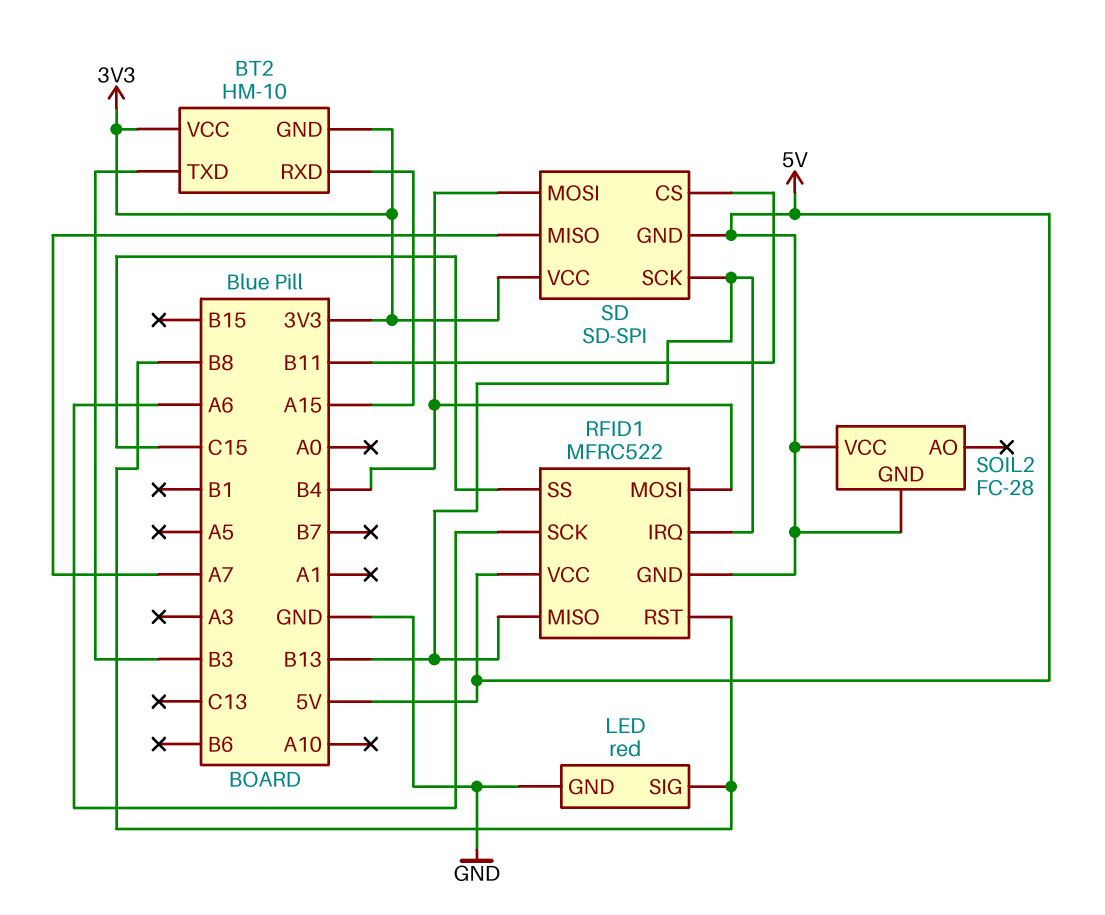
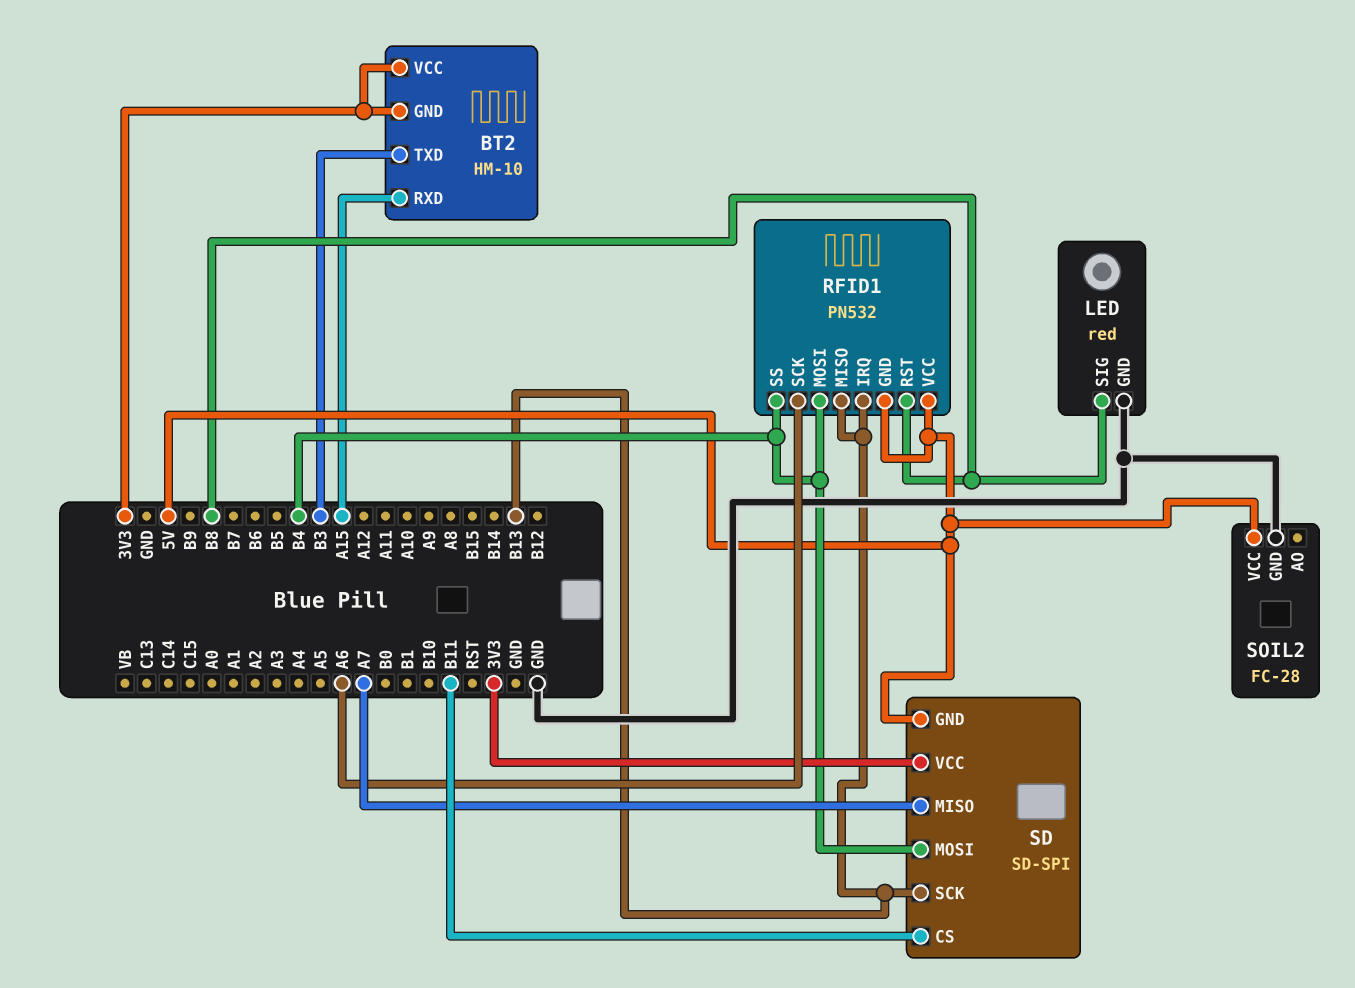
RFID1: MFRC522 -> PN532
RFID1 pin SS: C15 -> B4
SOIL2 pin GND: 5V -> GND

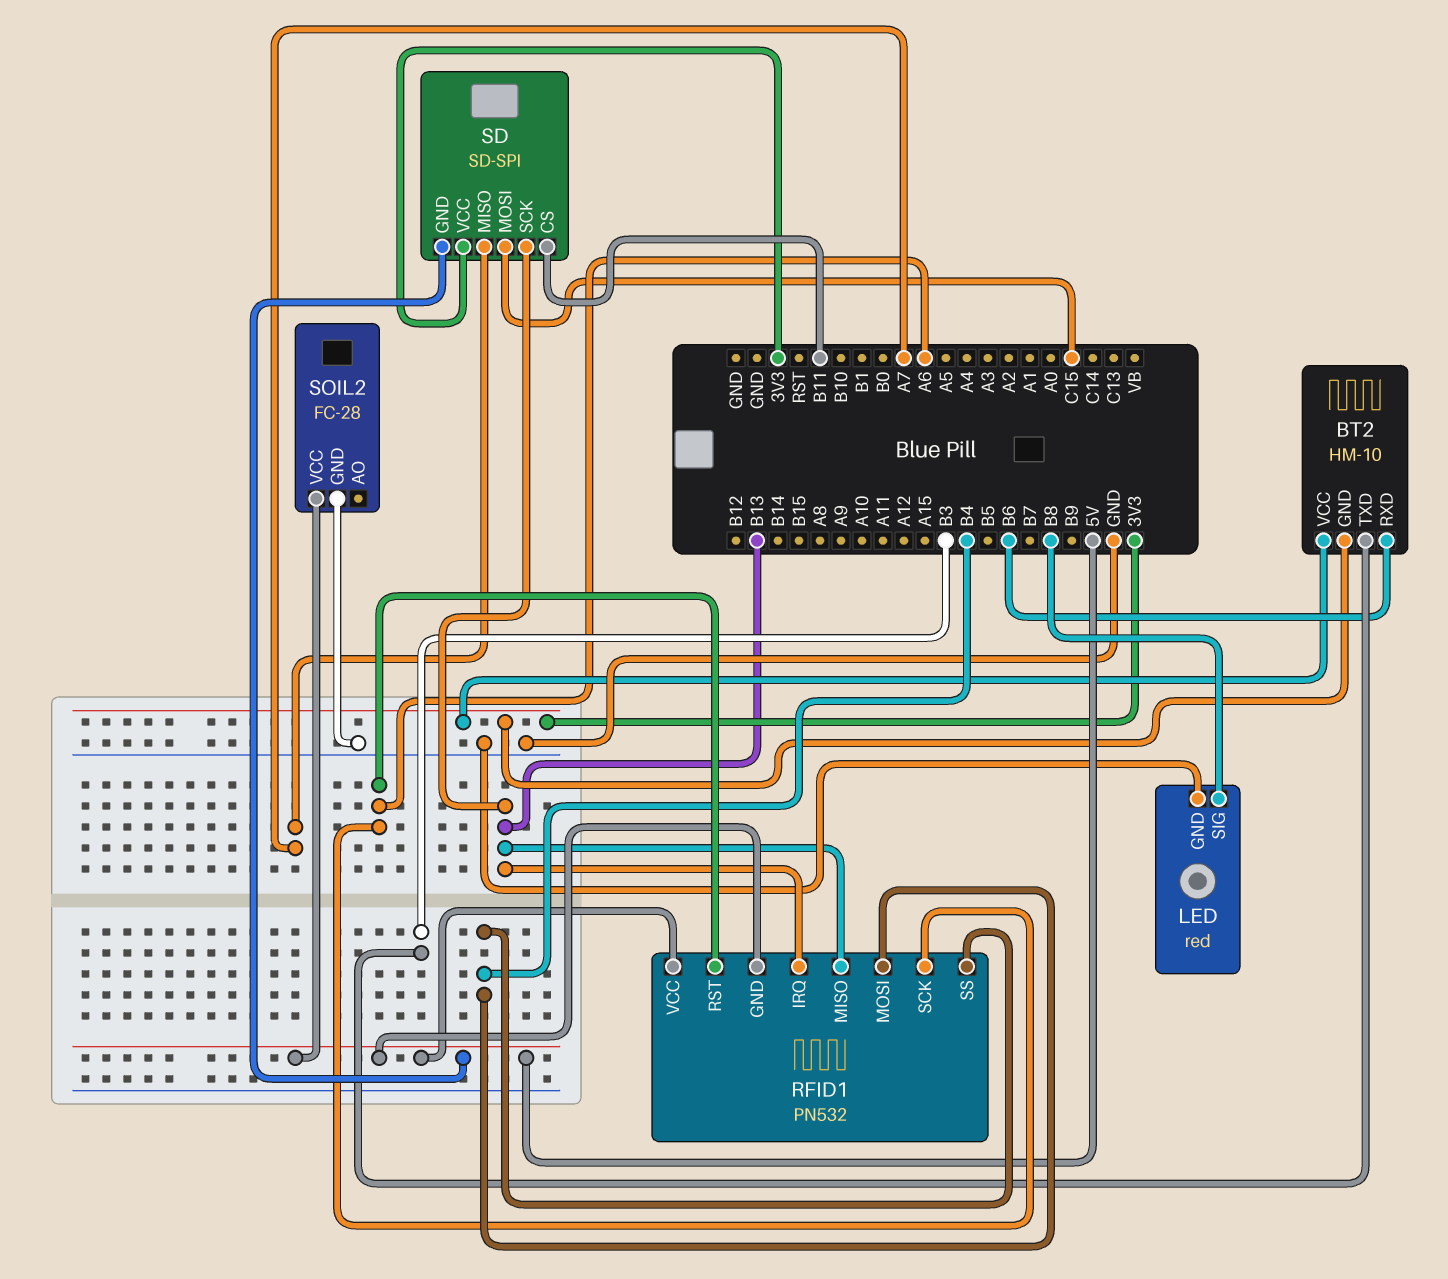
BT2 pin RXD: A15 -> B6
RFID1 pin RST: B8 -> A6
SD pin MOSI: B4 -> C15

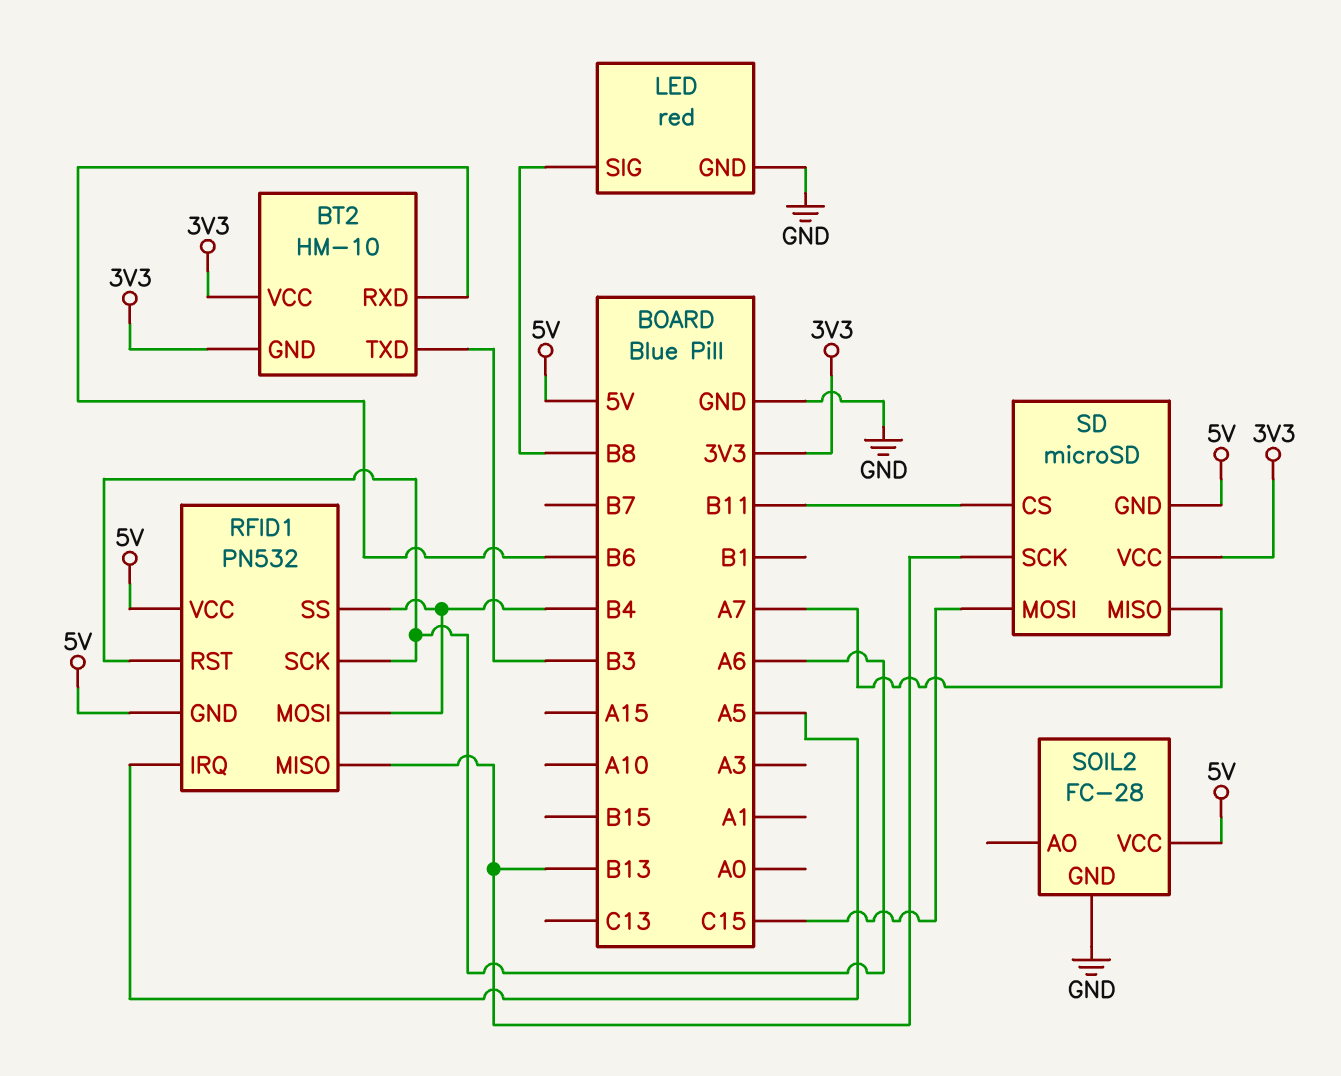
RFID1 pin IRQ: B13 -> A5
SD: SD-SPI -> microSD

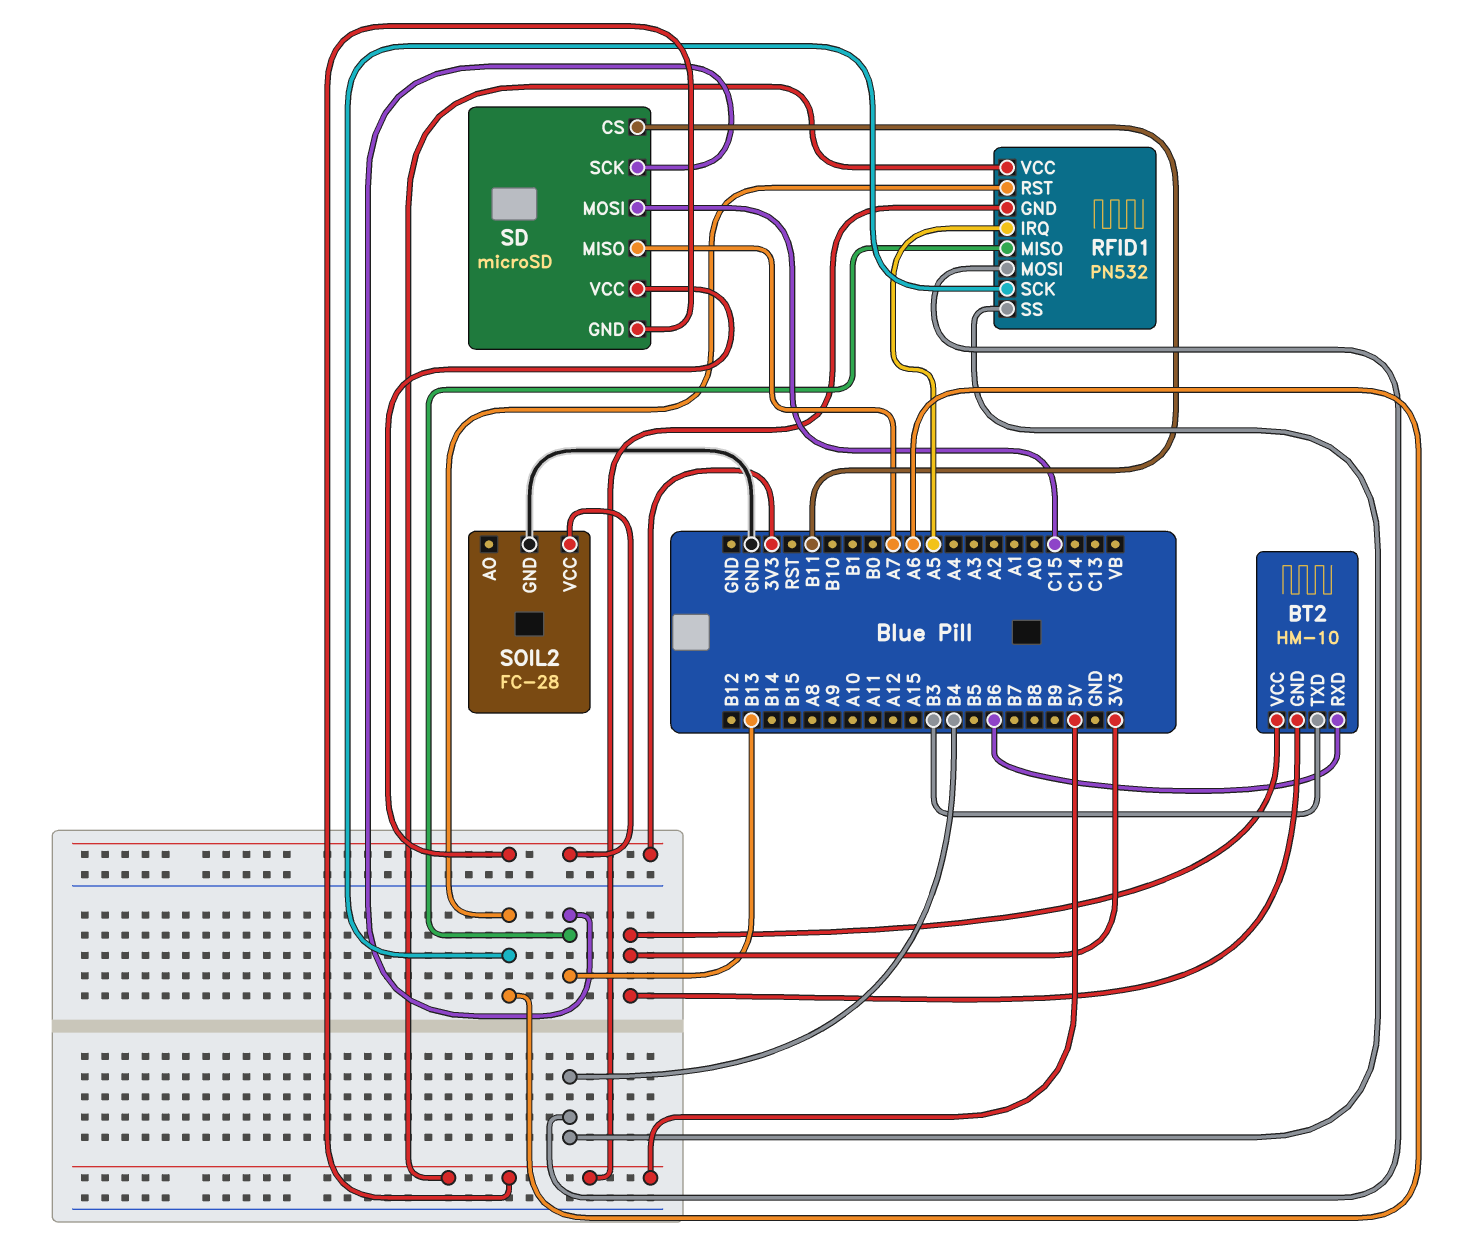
LED: red -> none
LED pin GND: GND -> none
LED pin SIG: B8 -> none
SOIL2 pin VCC: 5V -> 3V3

